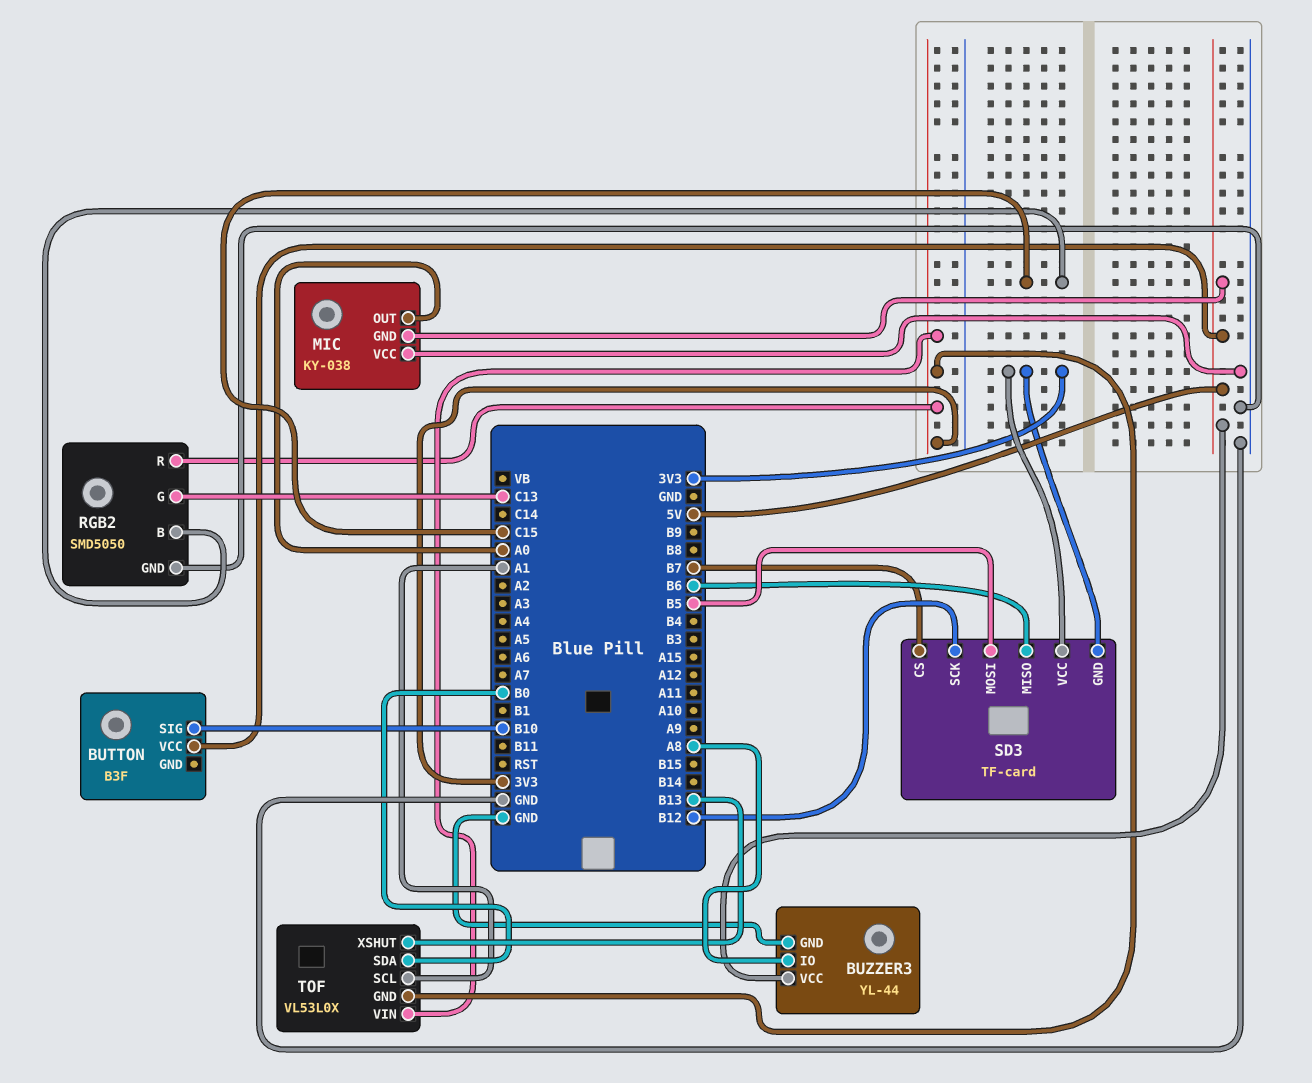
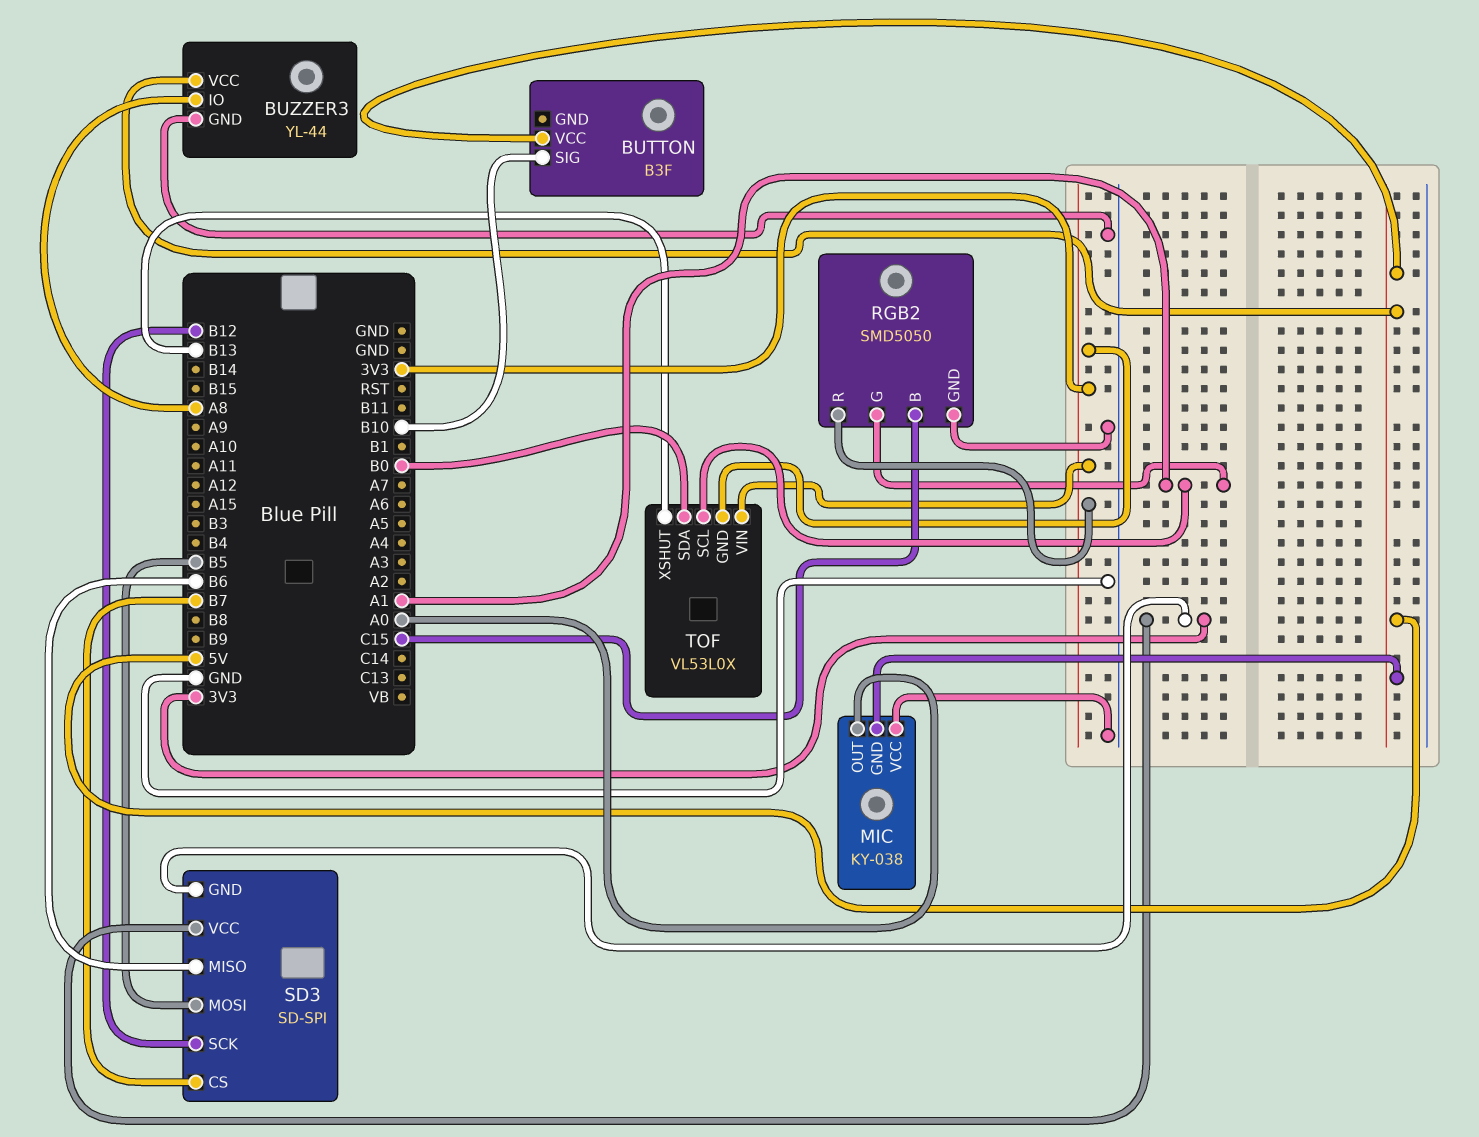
RGB2 pin G: C13 -> A1
SD3: TF-card -> SD-SPI

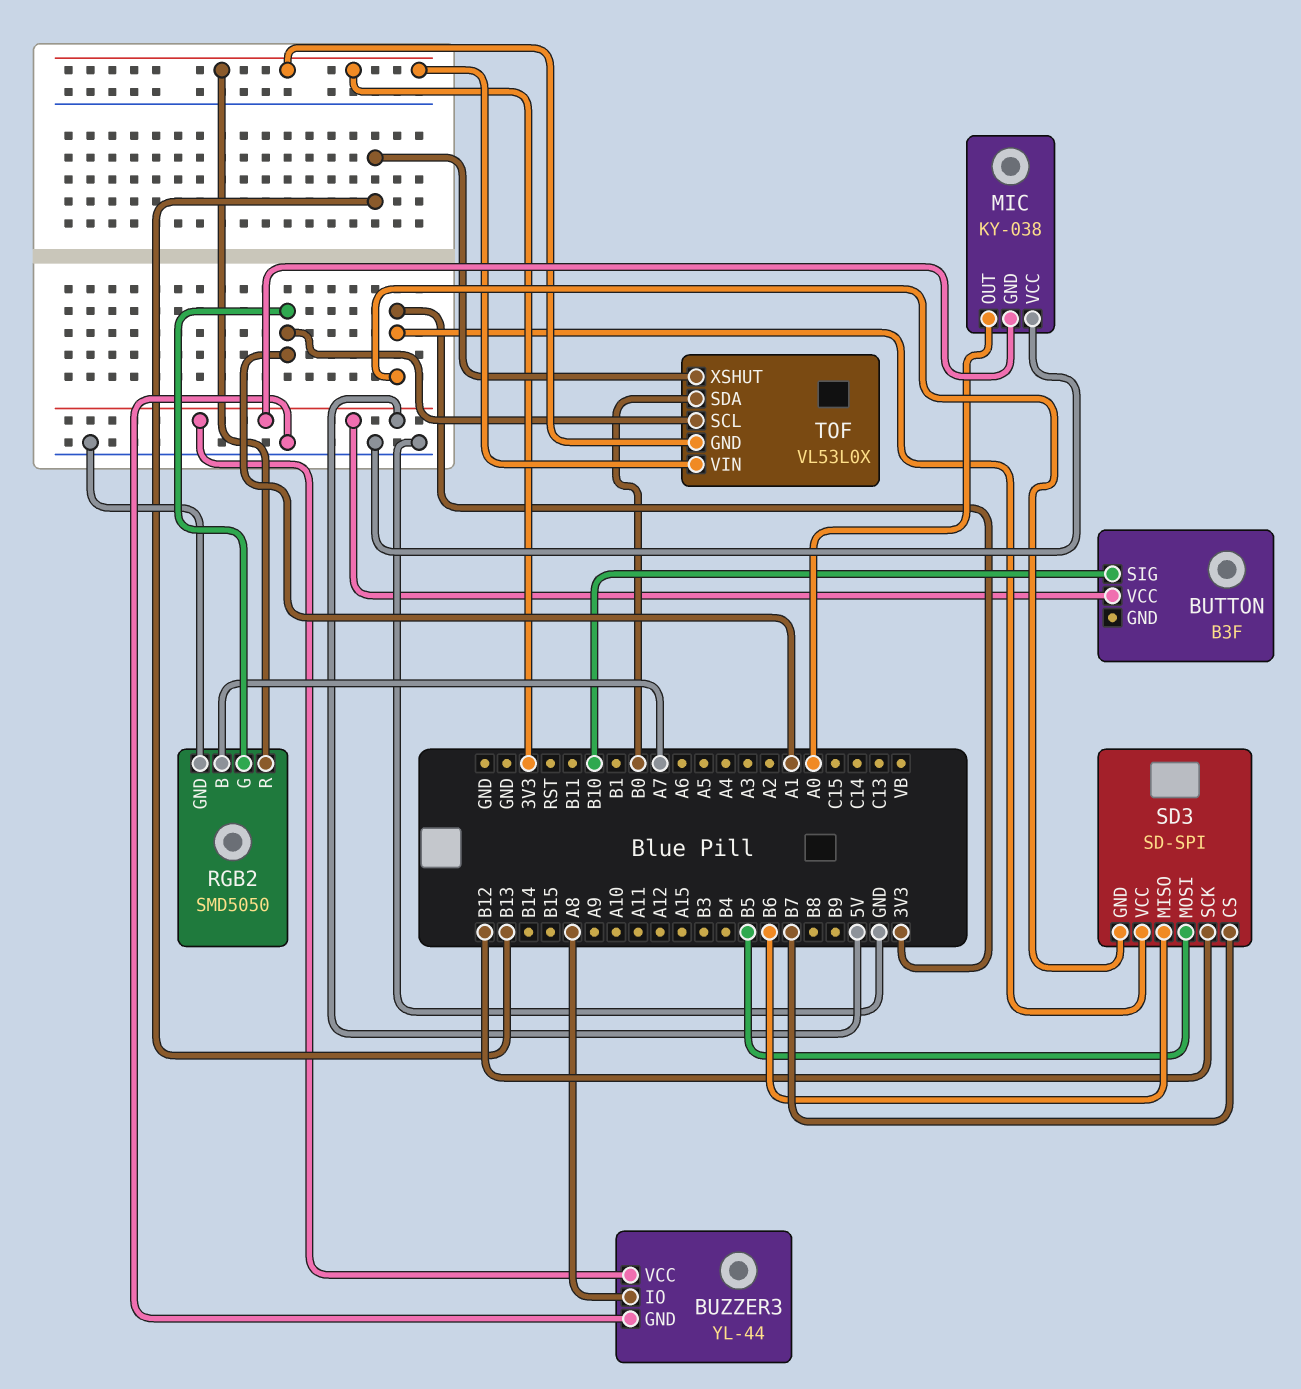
RGB2 pin B: C15 -> A7

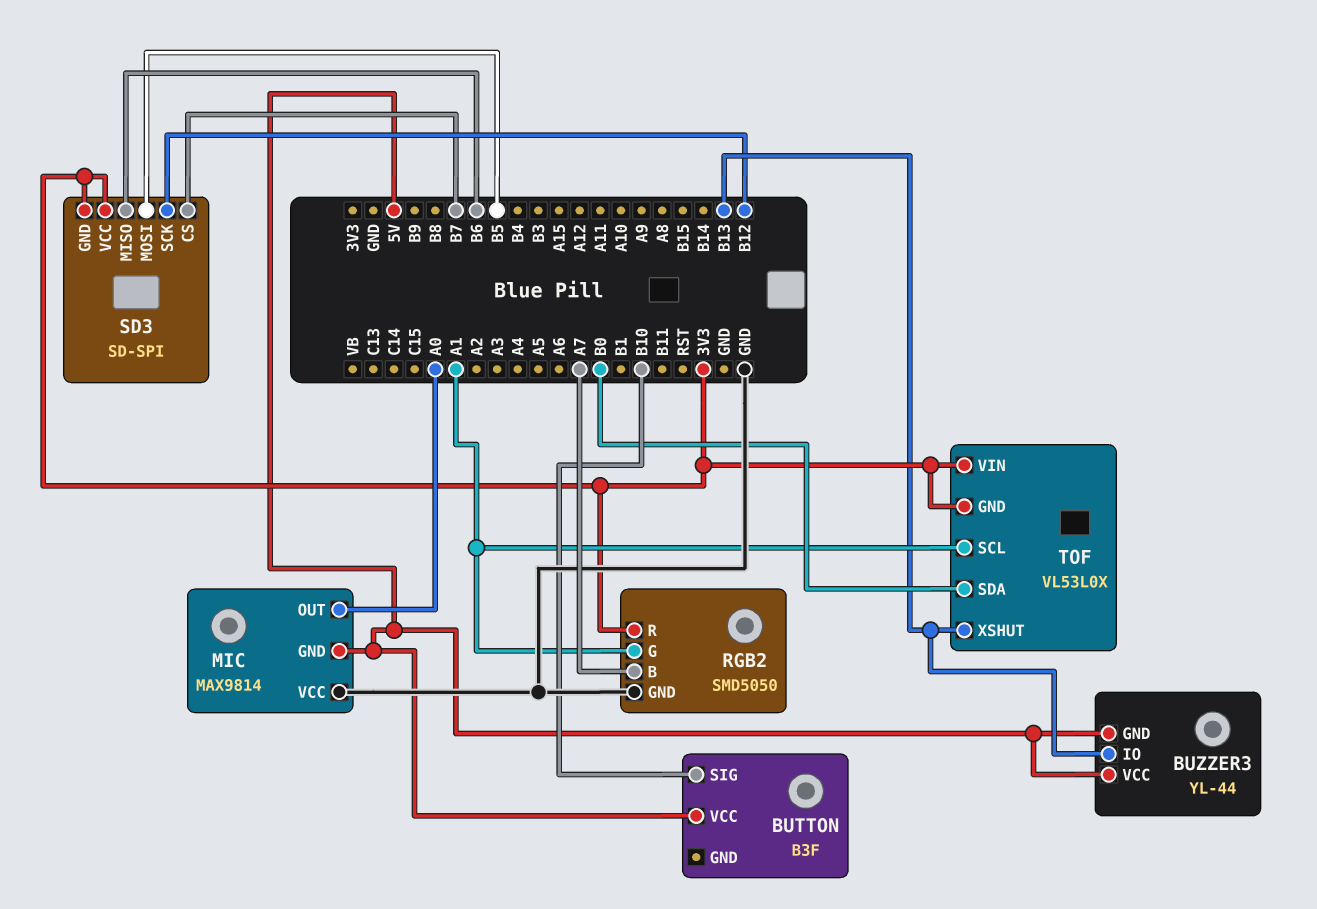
BUZZER3 pin GND: GND -> 5V
BUZZER3 pin IO: A8 -> B13
MIC: KY-038 -> MAX9814

